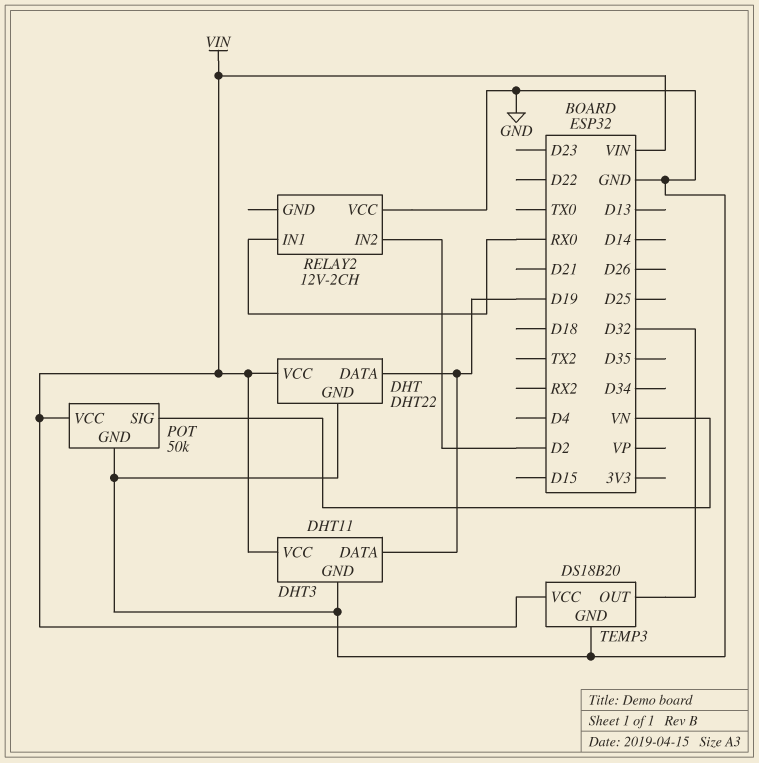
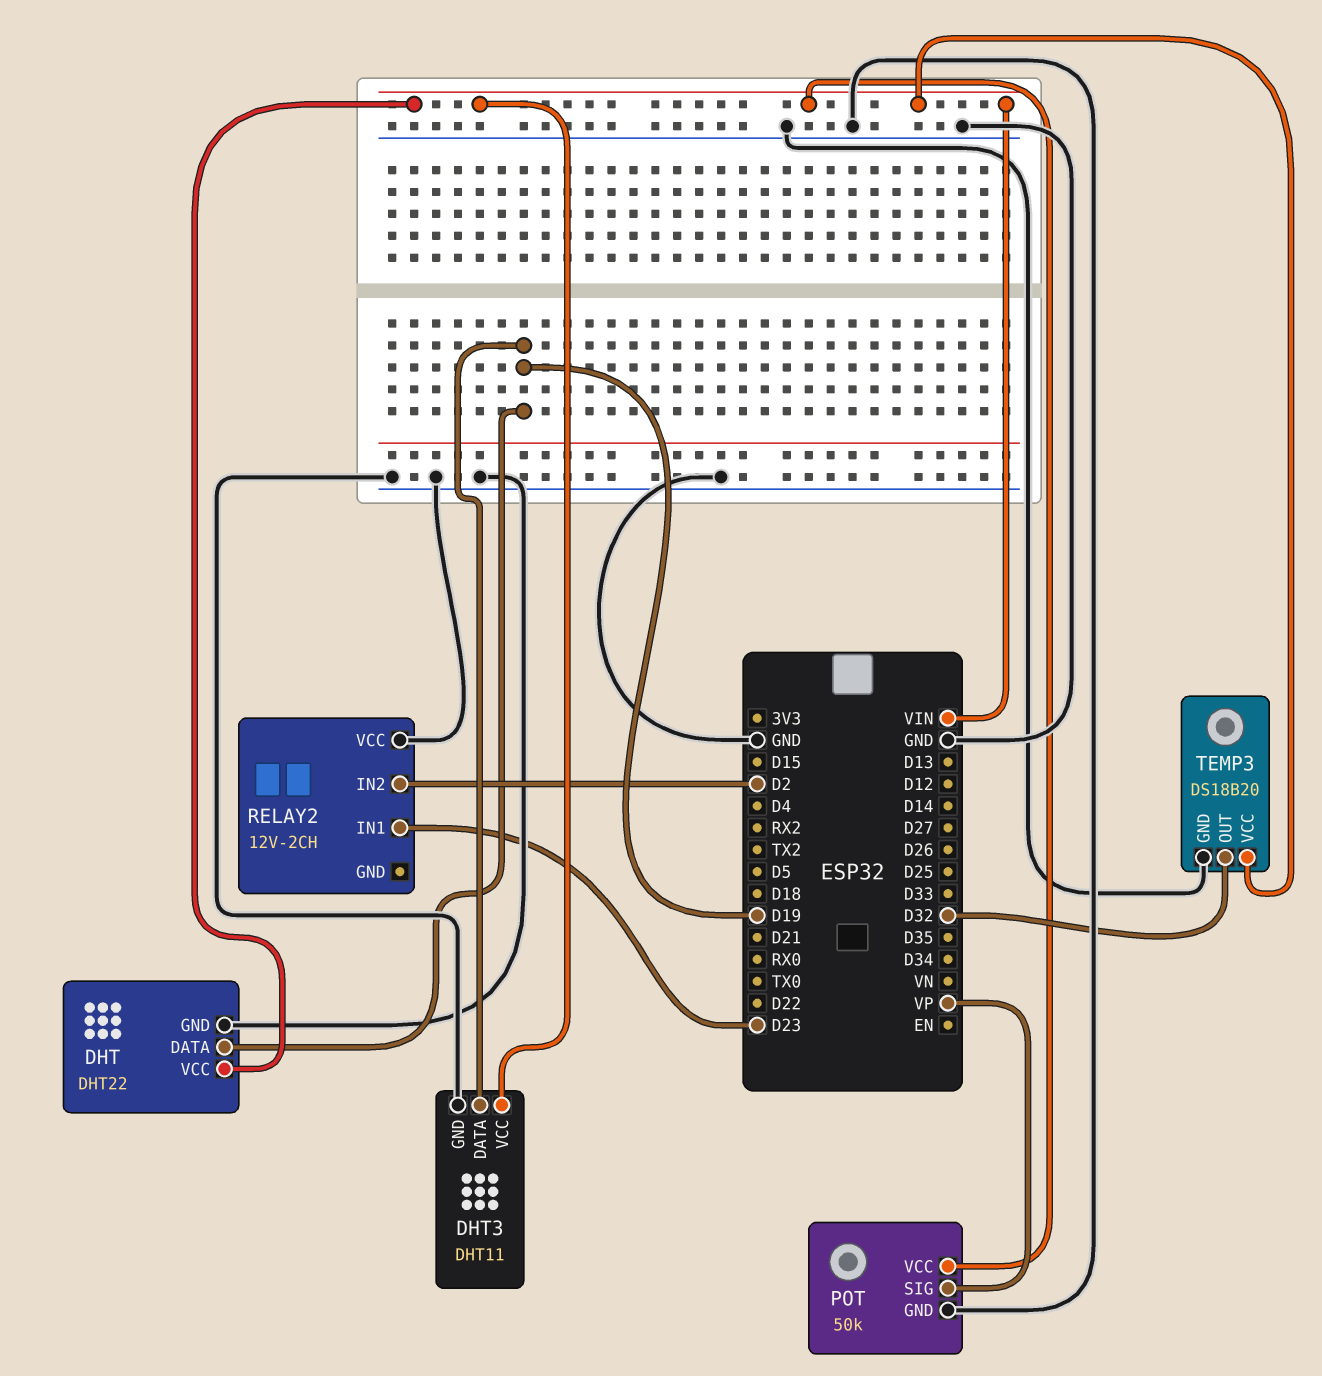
POT pin SIG: VN -> VP
RELAY2 pin IN1: RX0 -> D23

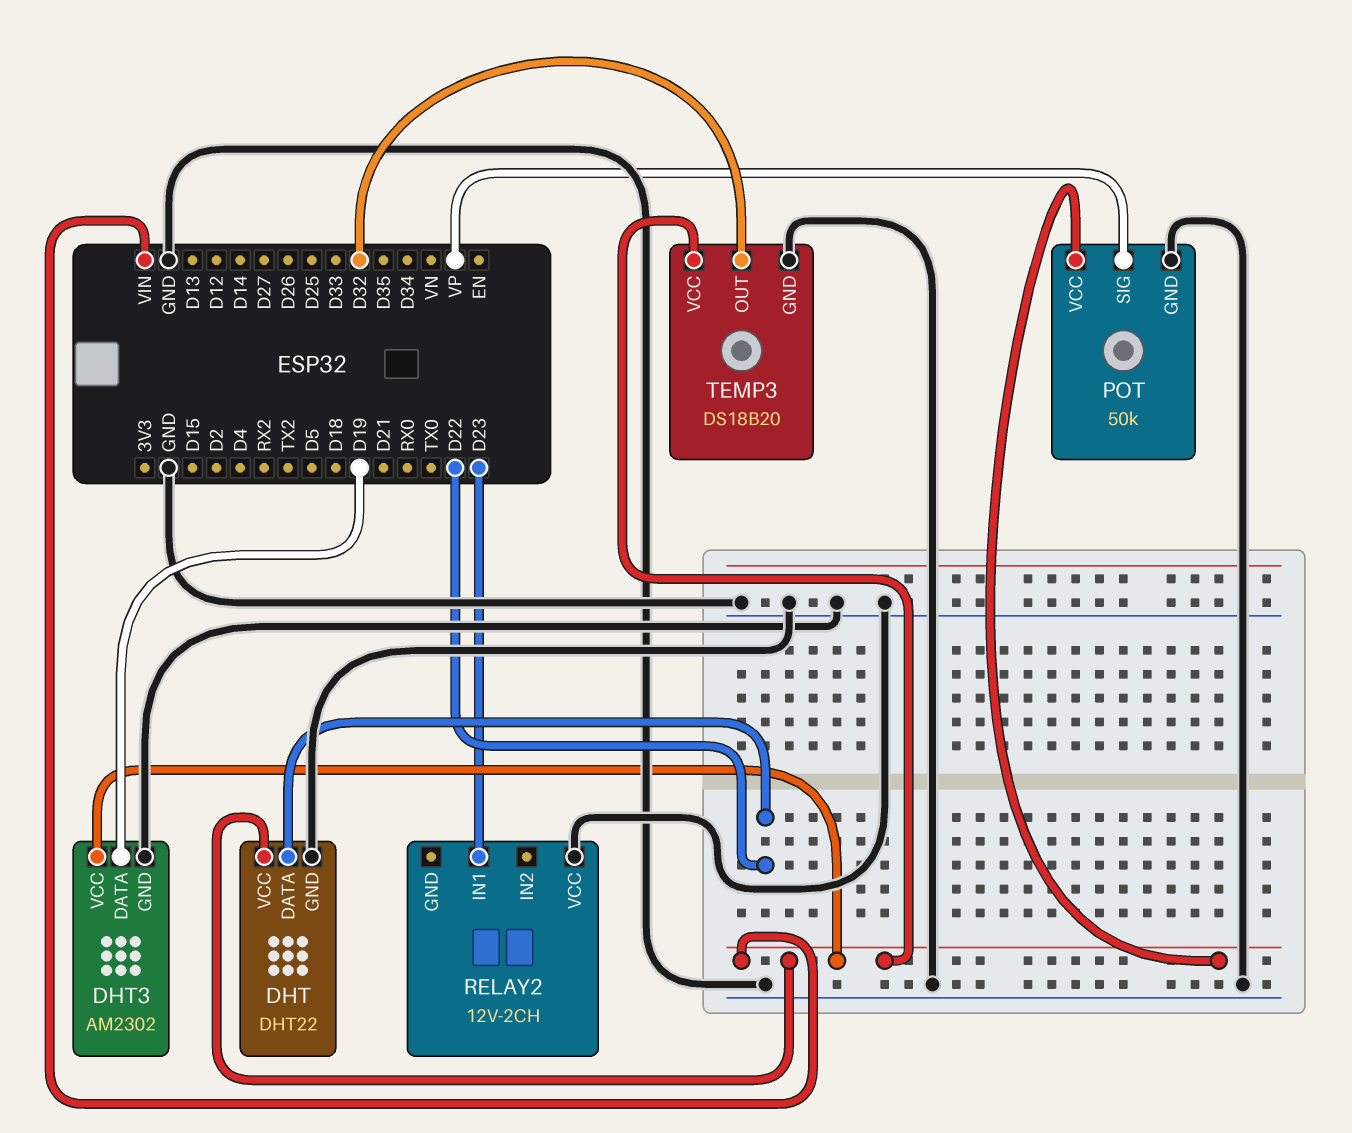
DHT pin DATA: D19 -> D22
DHT3: DHT11 -> AM2302
RELAY2 pin IN2: D2 -> none

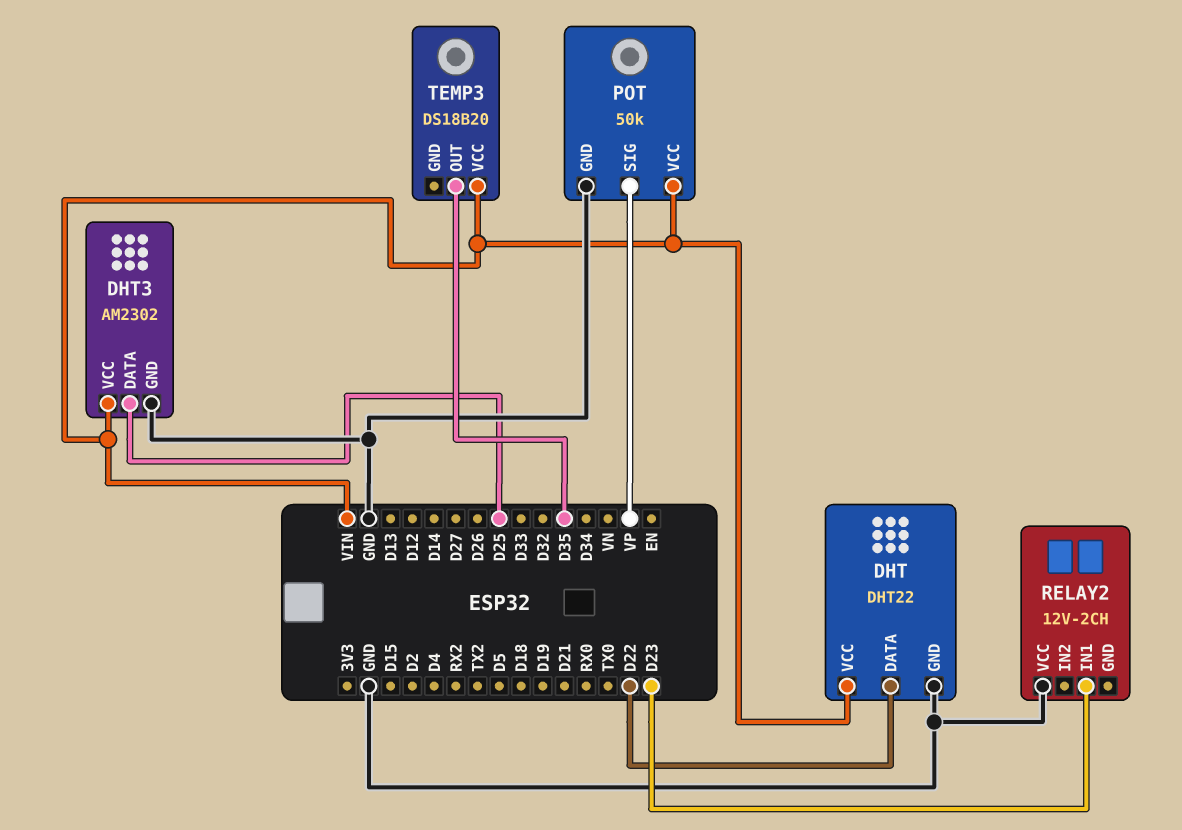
DHT3 pin DATA: D19 -> D25
TEMP3 pin GND: GND -> none
TEMP3 pin OUT: D32 -> D35

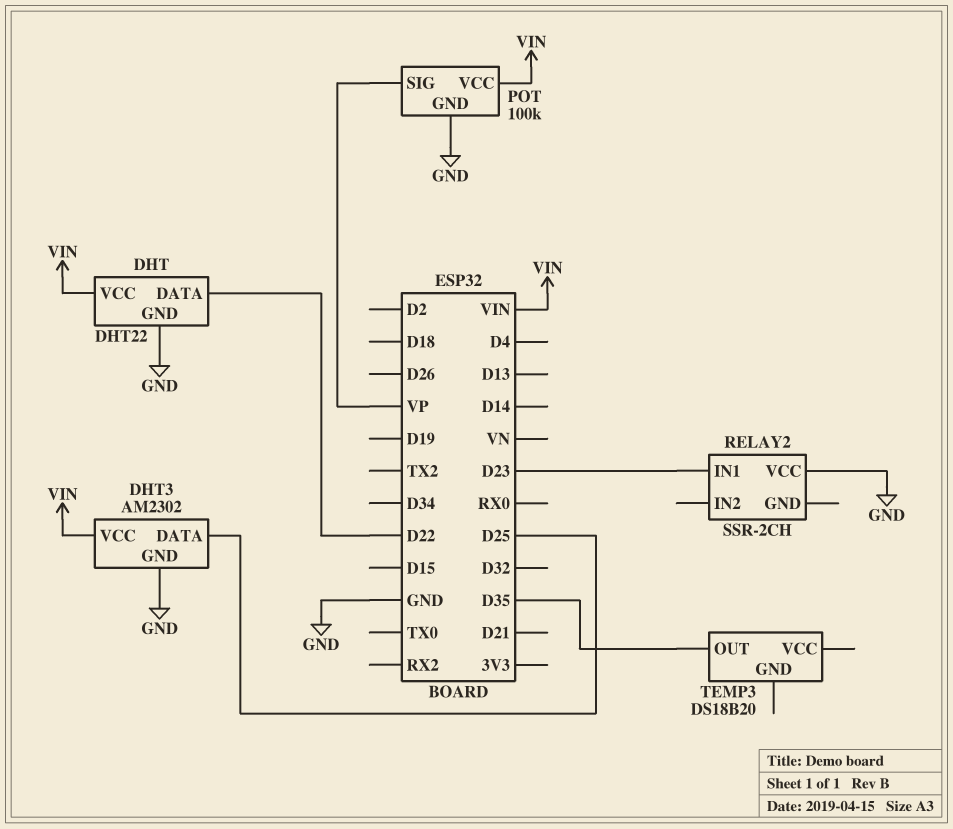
POT: 50k -> 100k
RELAY2: 12V-2CH -> SSR-2CH
TEMP3 pin VCC: VIN -> none

